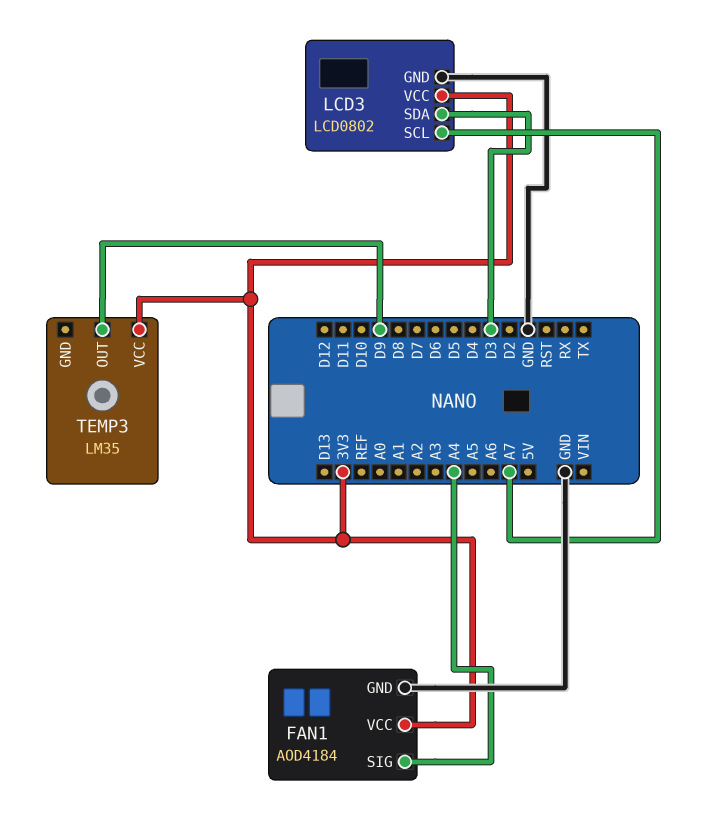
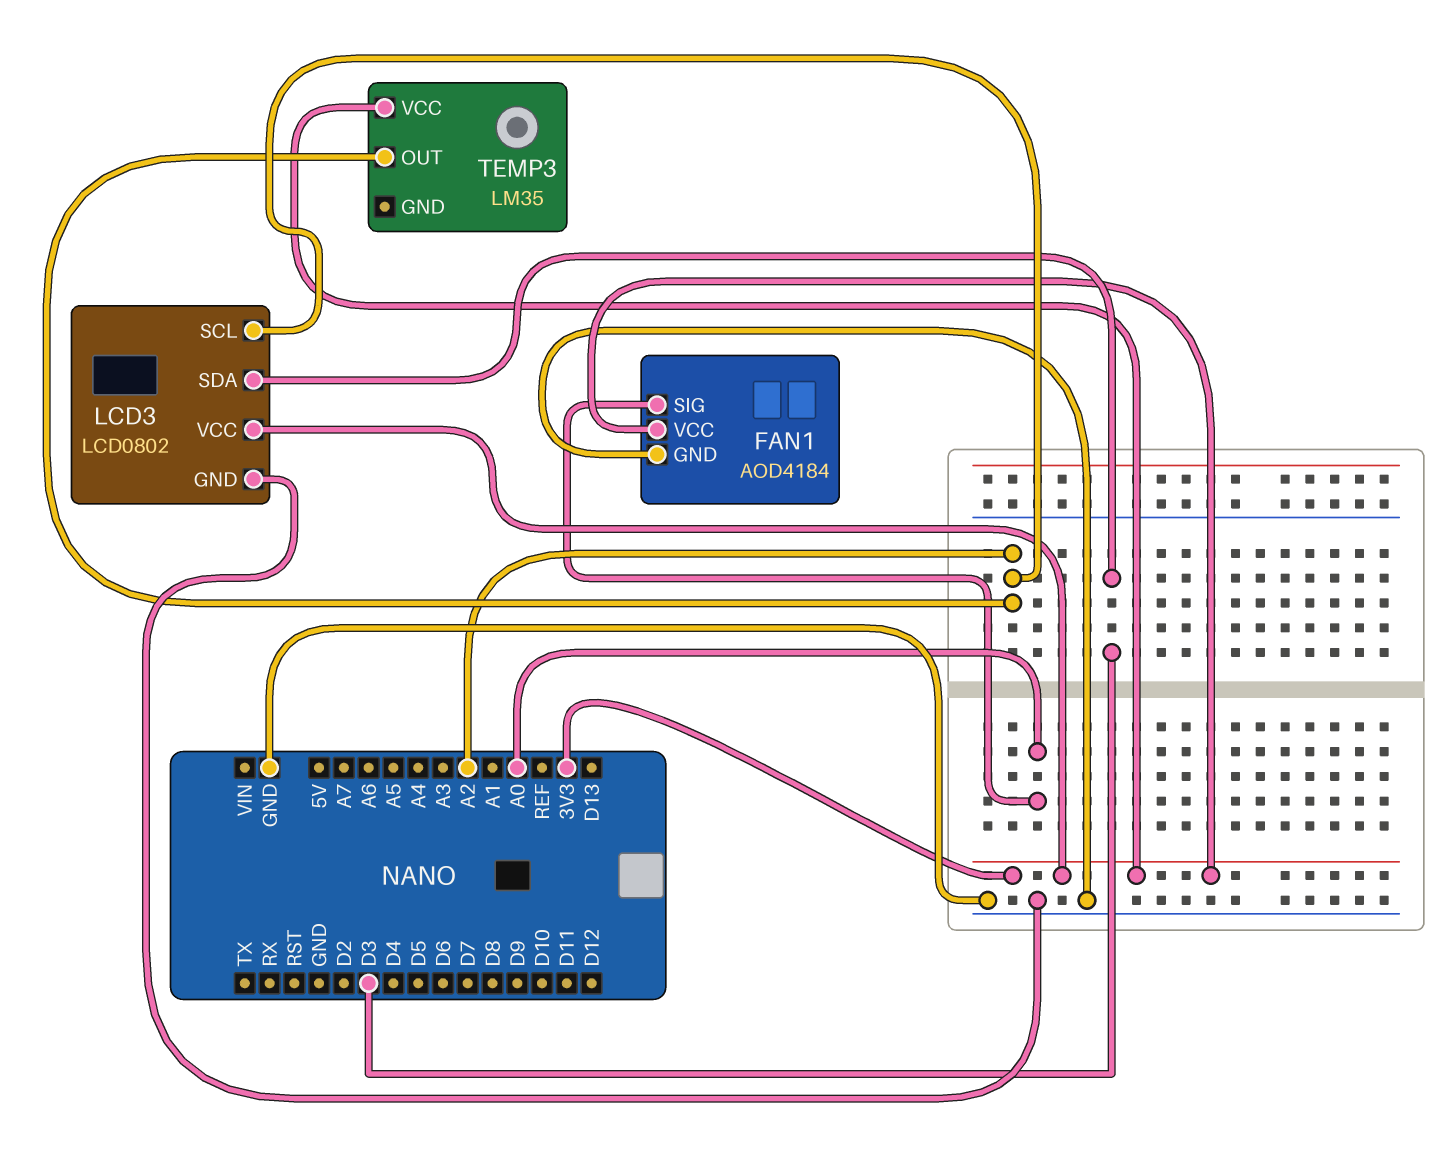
FAN1 pin SIG: A4 -> A0
LCD3 pin SCL: A7 -> A2
TEMP3 pin OUT: D9 -> A2

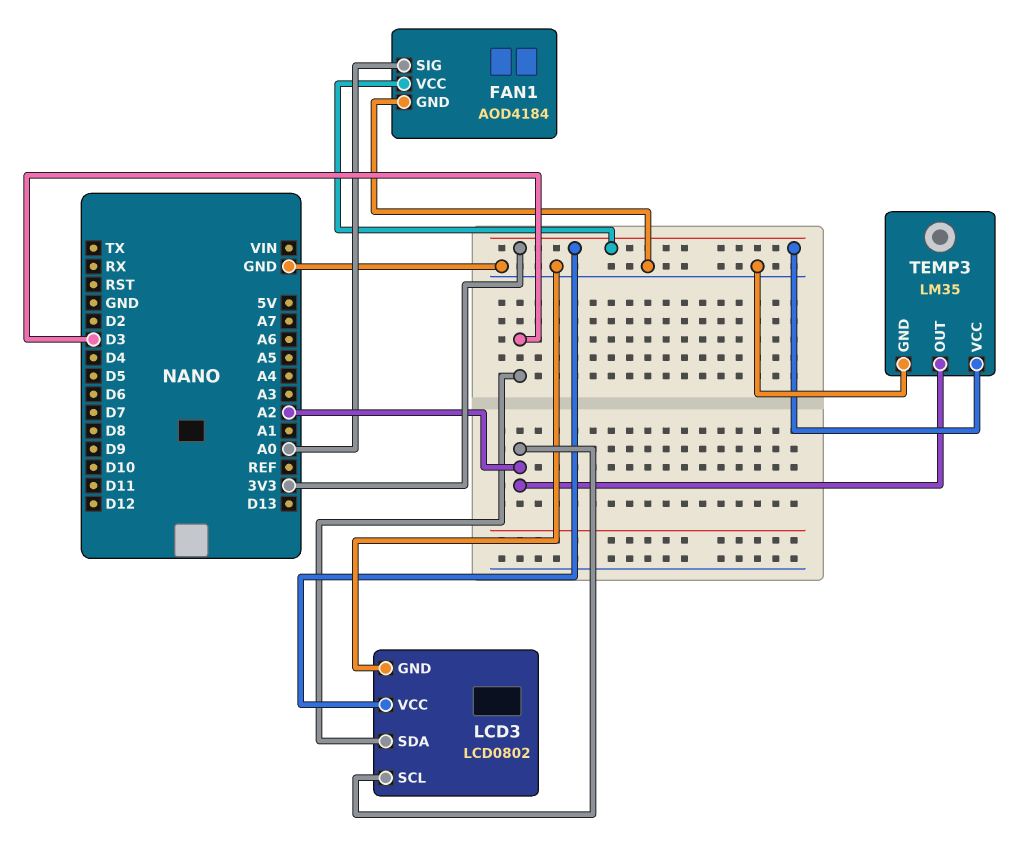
TEMP3 pin GND: none -> GND

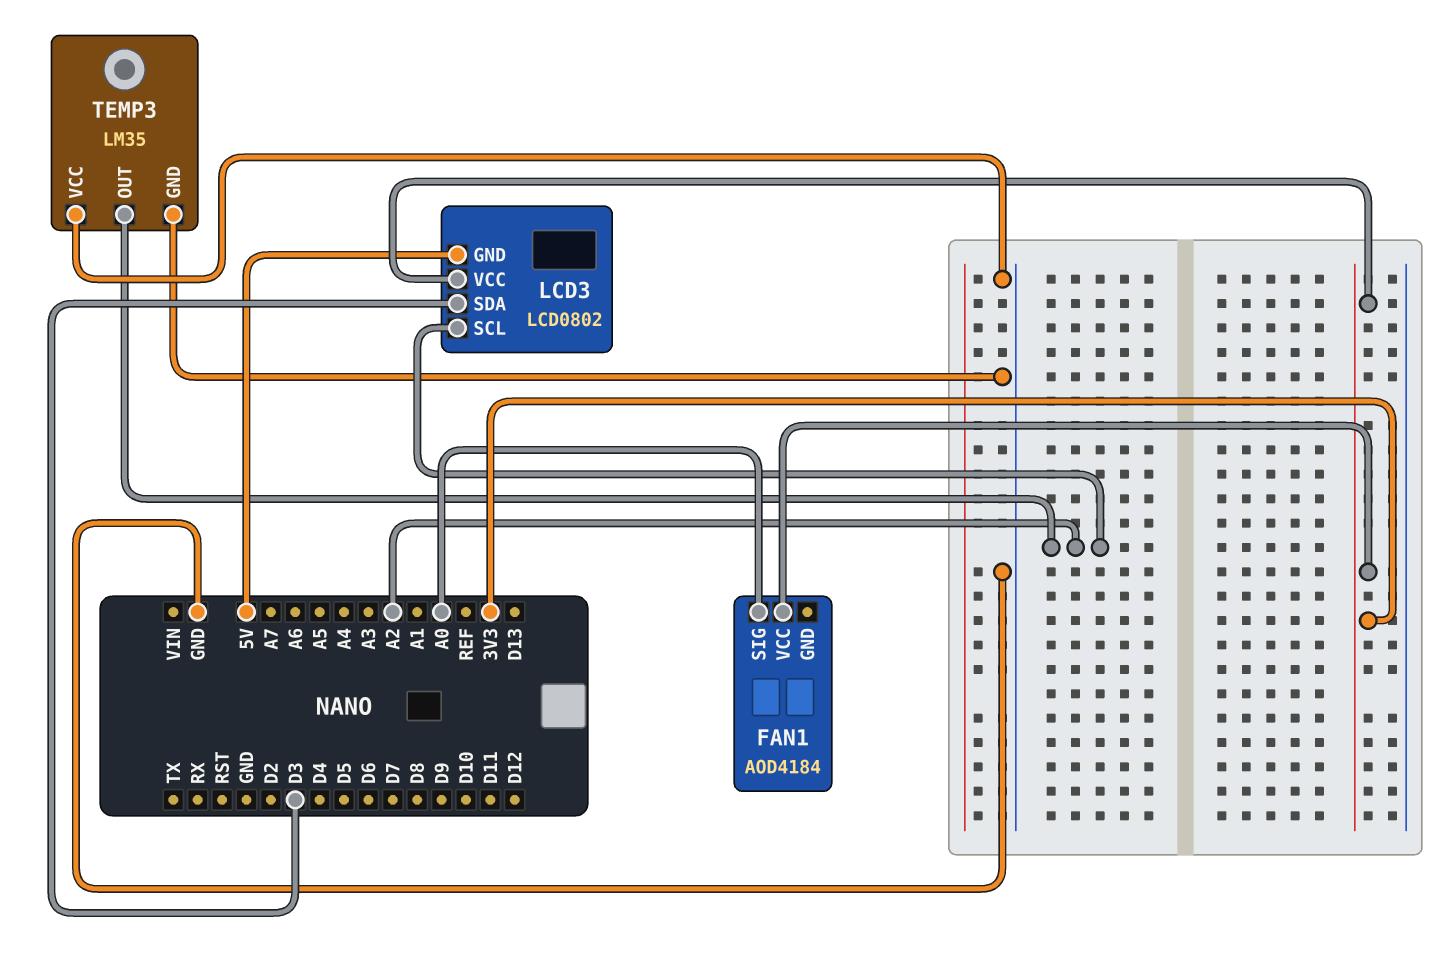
FAN1 pin GND: GND -> none
LCD3 pin GND: GND -> 5V
TEMP3 pin VCC: 3V3 -> GND

